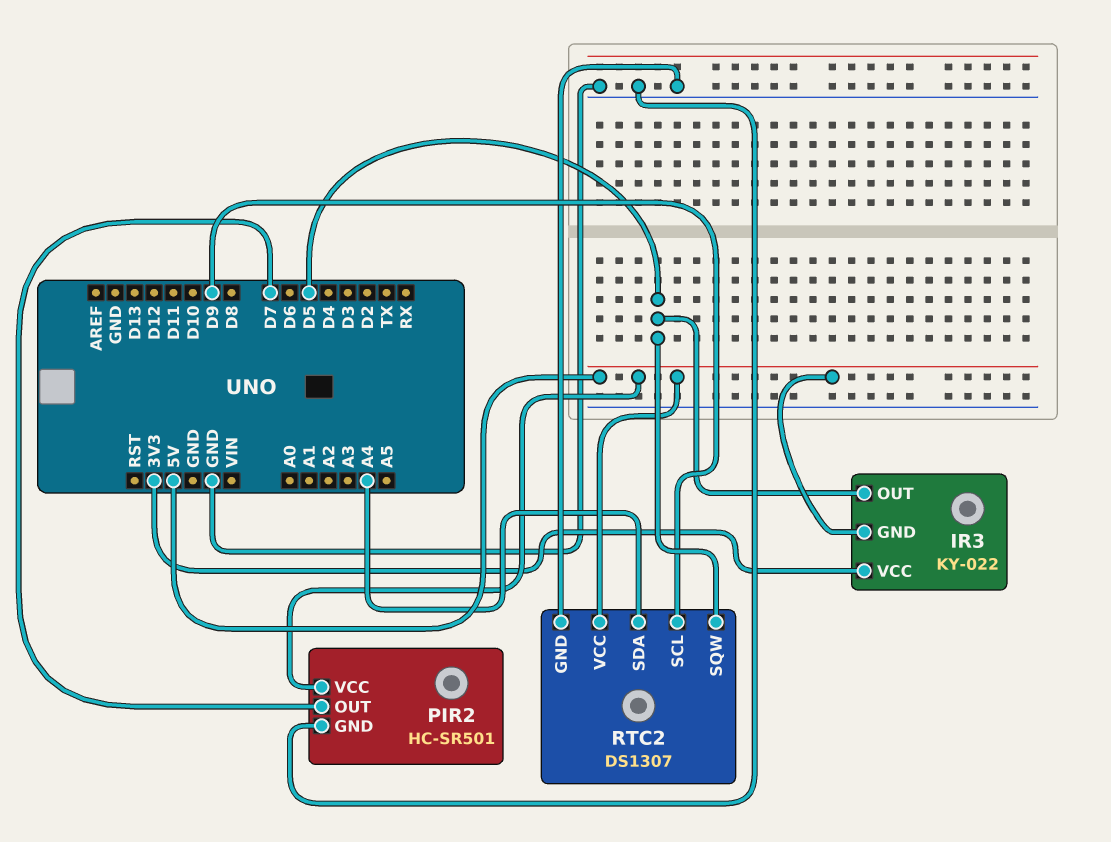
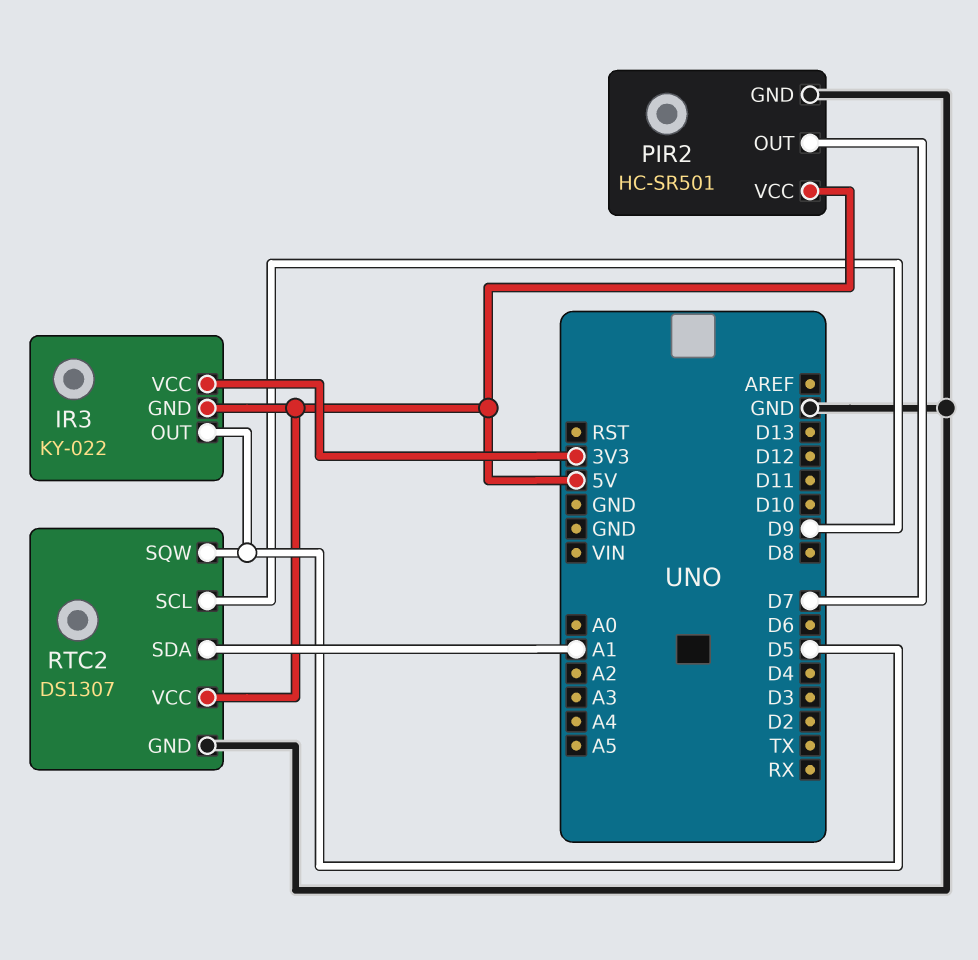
RTC2 pin SDA: A4 -> A1

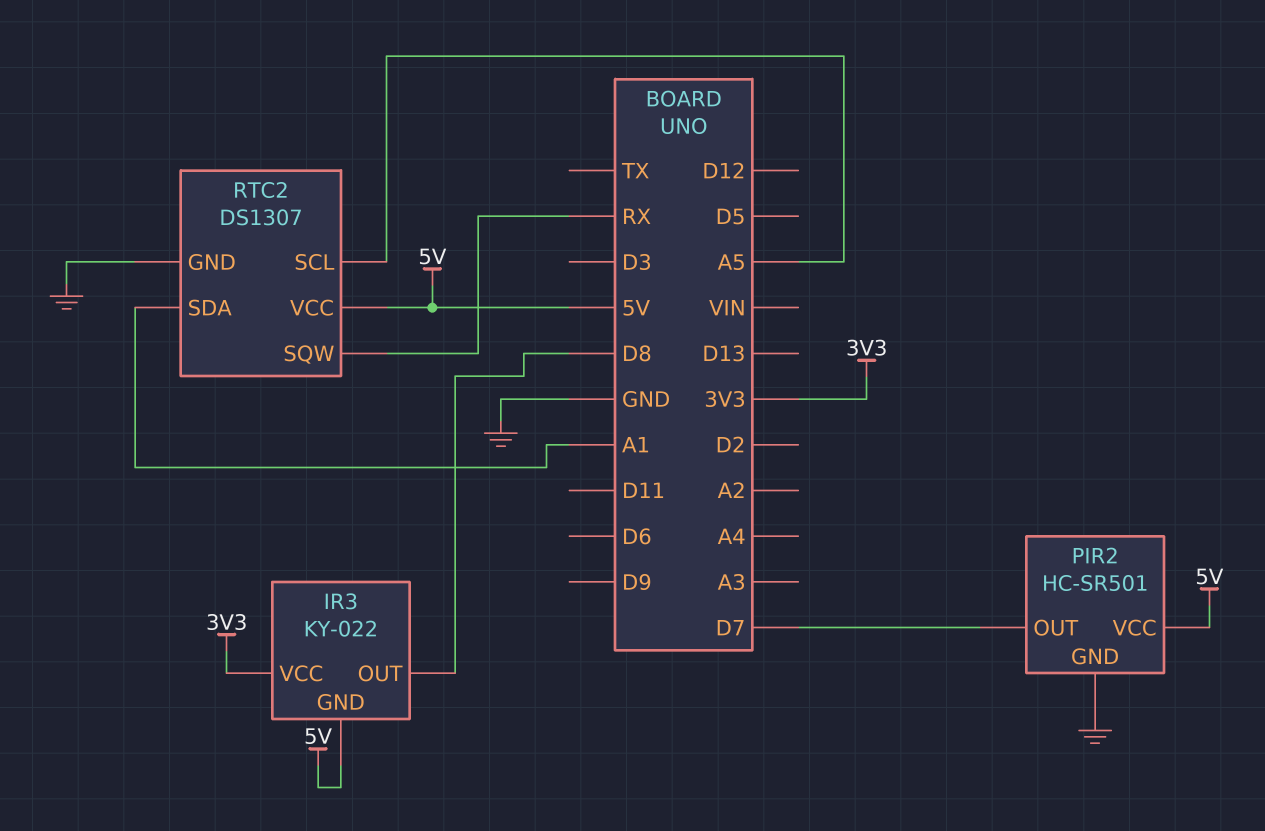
IR3 pin OUT: D5 -> D8
RTC2 pin SCL: D9 -> A5
RTC2 pin SQW: D5 -> RX

